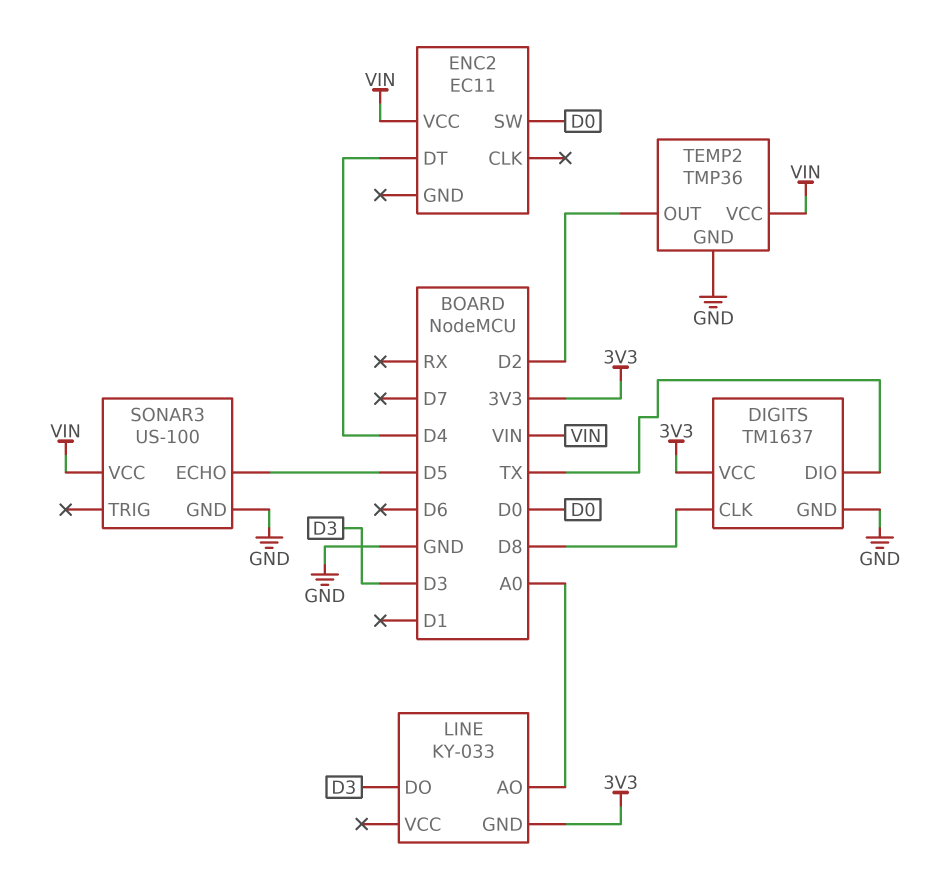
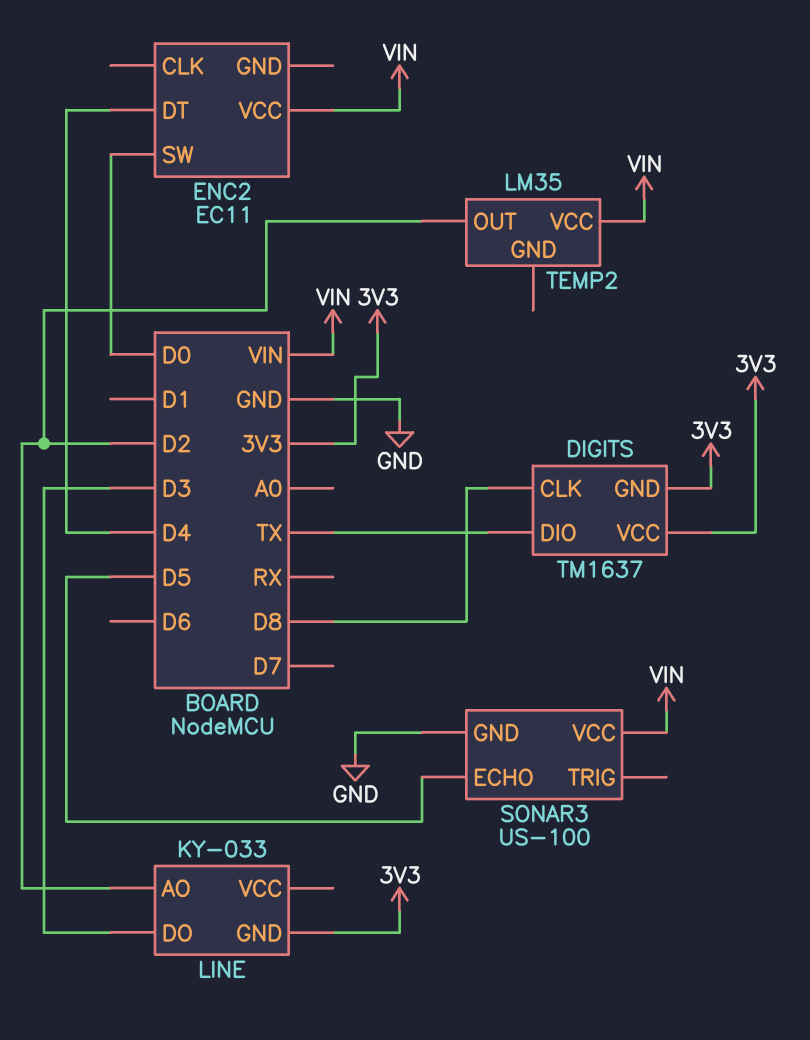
DIGITS pin GND: GND -> 3V3
LINE pin AO: A0 -> D2
TEMP2: TMP36 -> LM35
TEMP2 pin GND: GND -> none

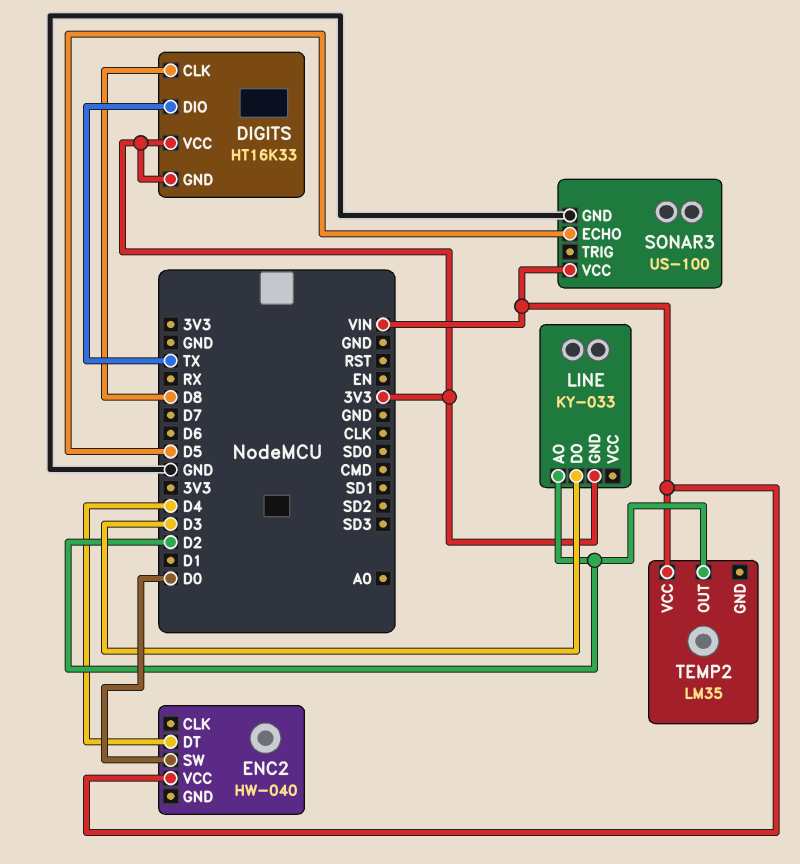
DIGITS: TM1637 -> HT16K33
ENC2: EC11 -> HW-040

